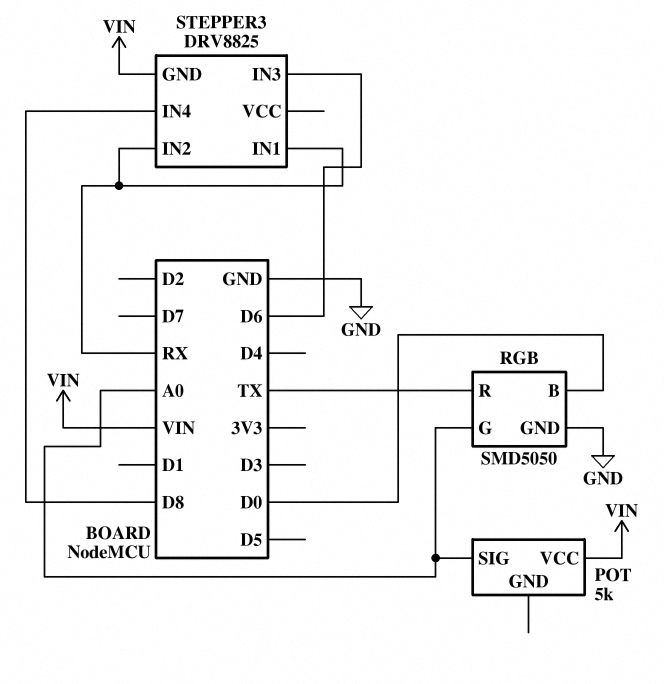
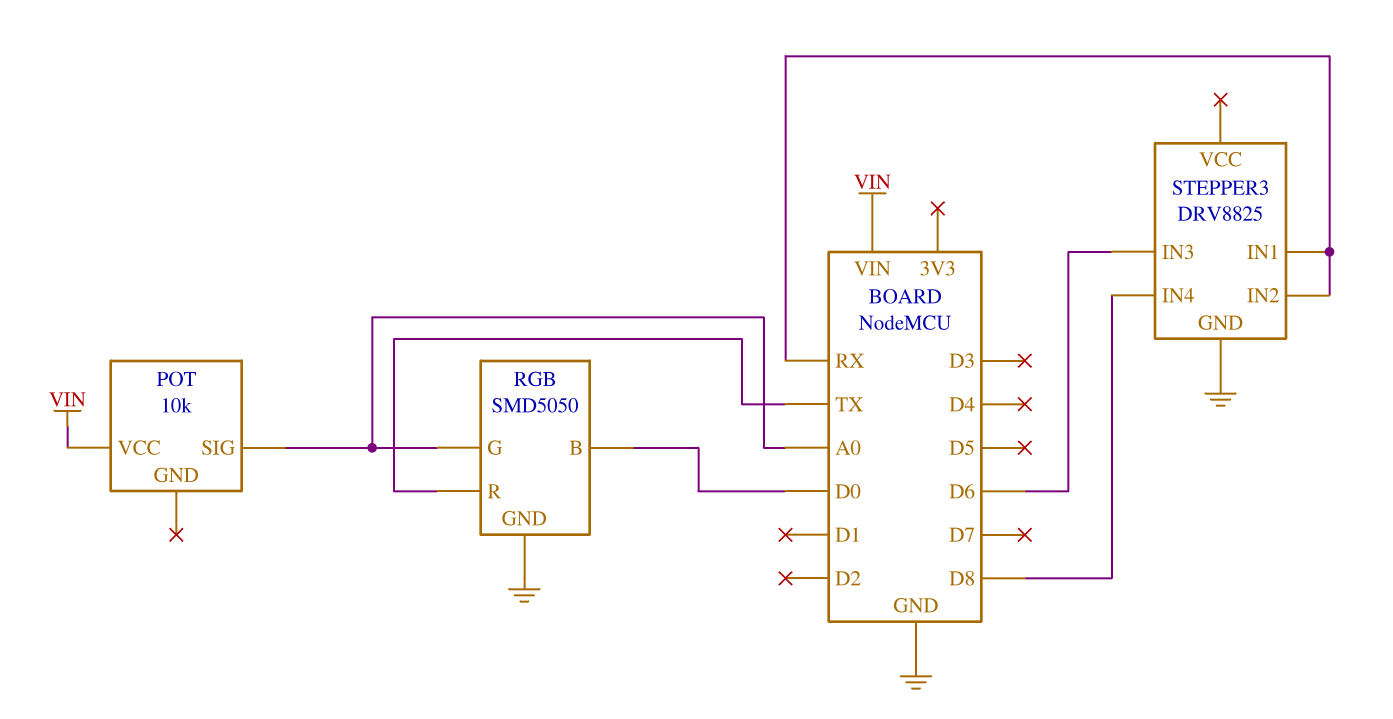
POT: 5k -> 10k
STEPPER3 pin GND: VIN -> GND

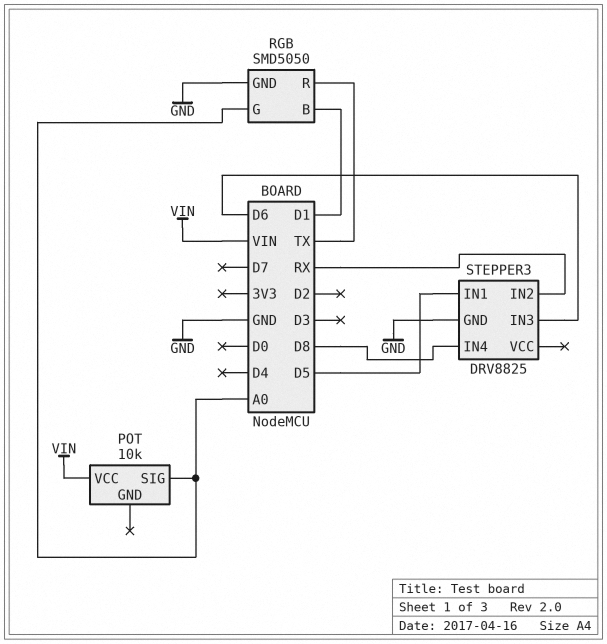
RGB pin B: D0 -> D1
STEPPER3 pin IN1: RX -> D5

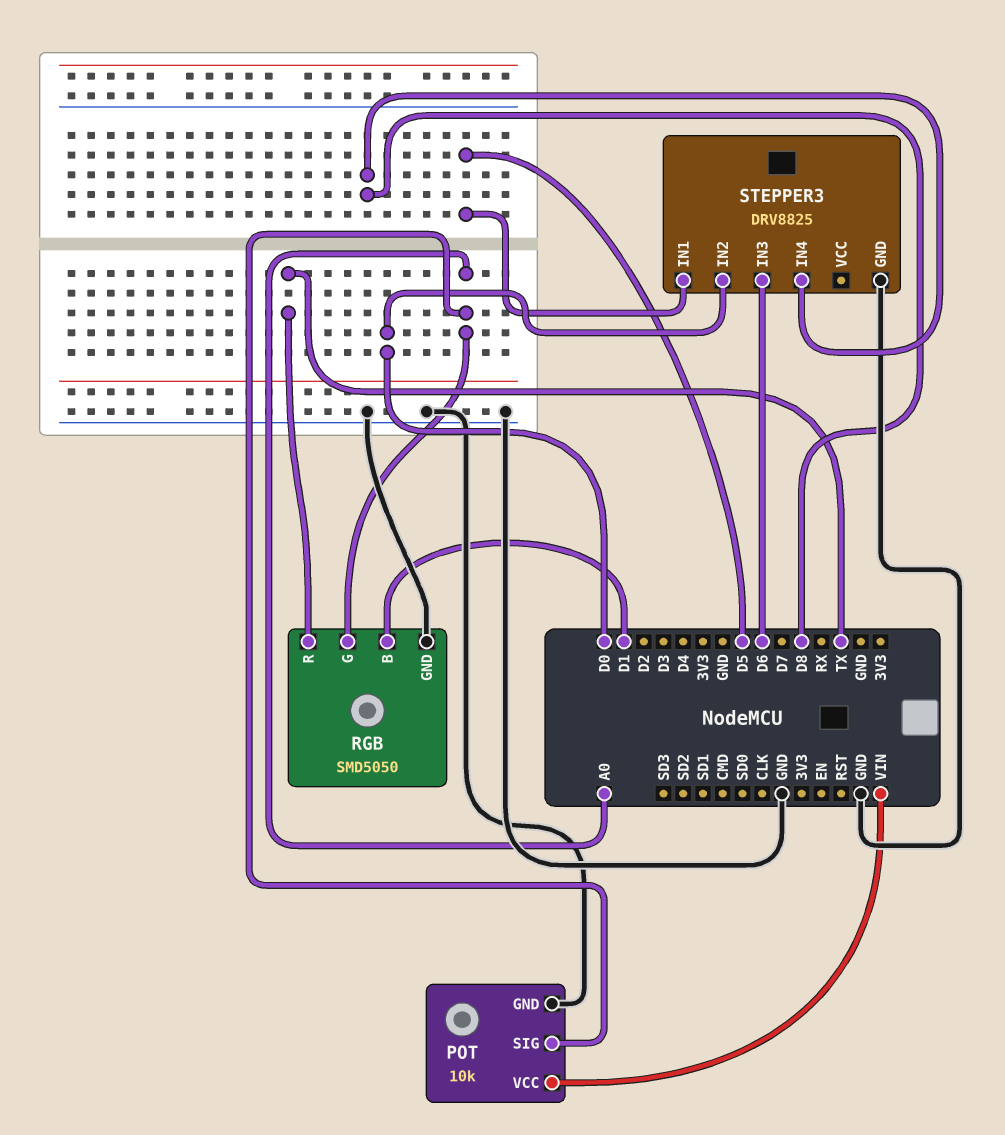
POT pin GND: none -> GND
STEPPER3 pin IN2: RX -> D0

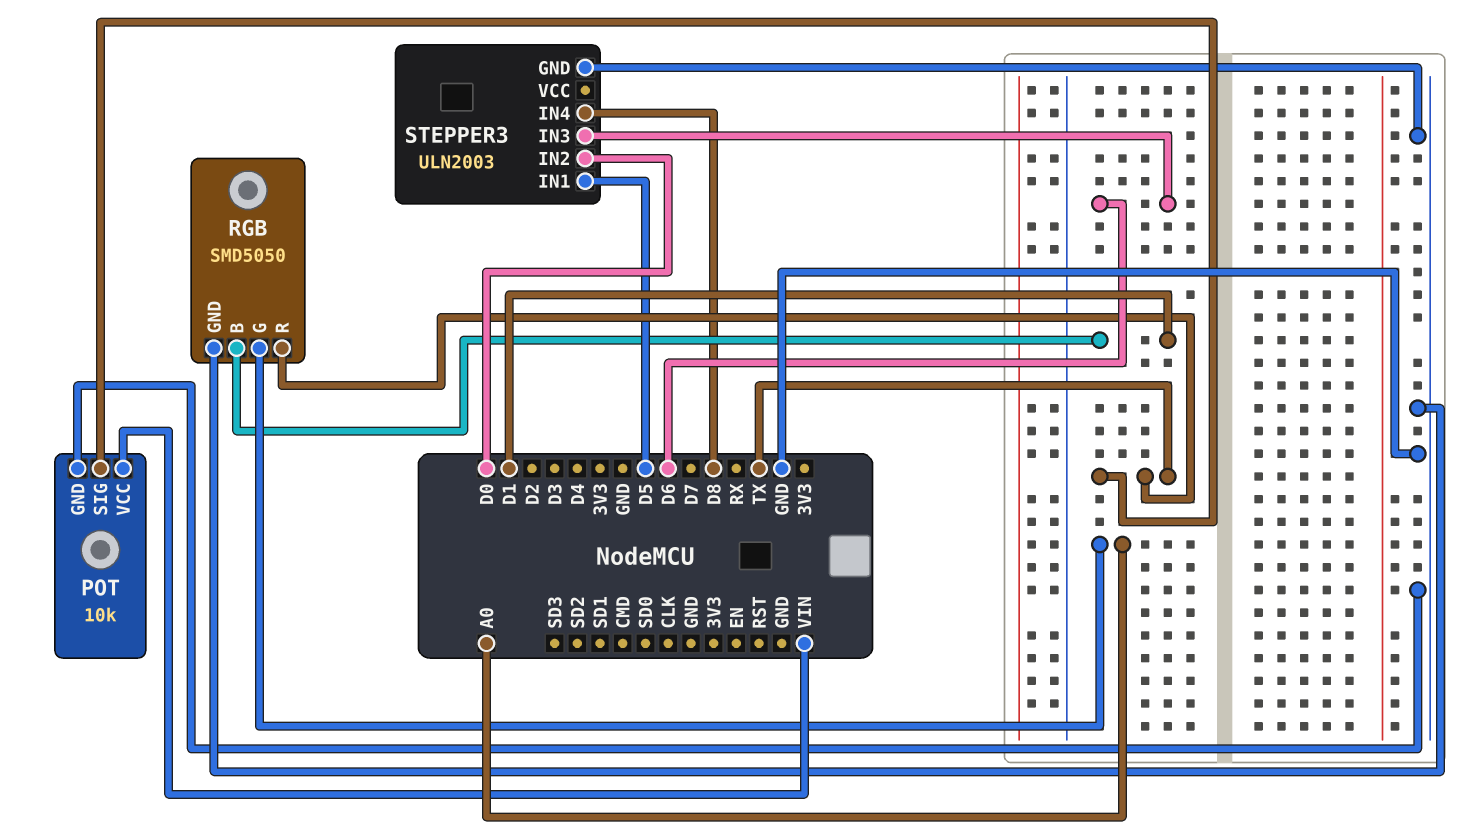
POT pin SIG: A0 -> TX
STEPPER3: DRV8825 -> ULN2003

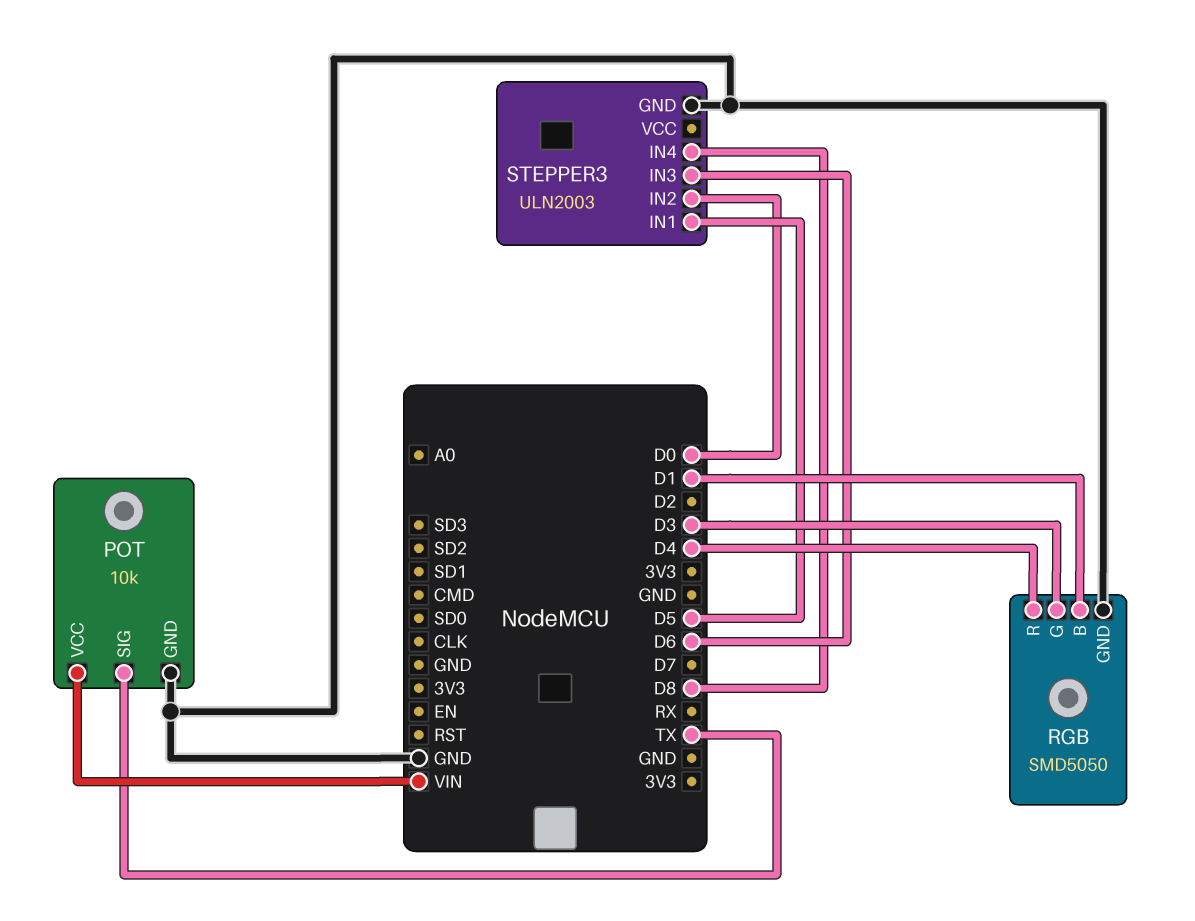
RGB pin G: A0 -> D3
RGB pin R: TX -> D4

